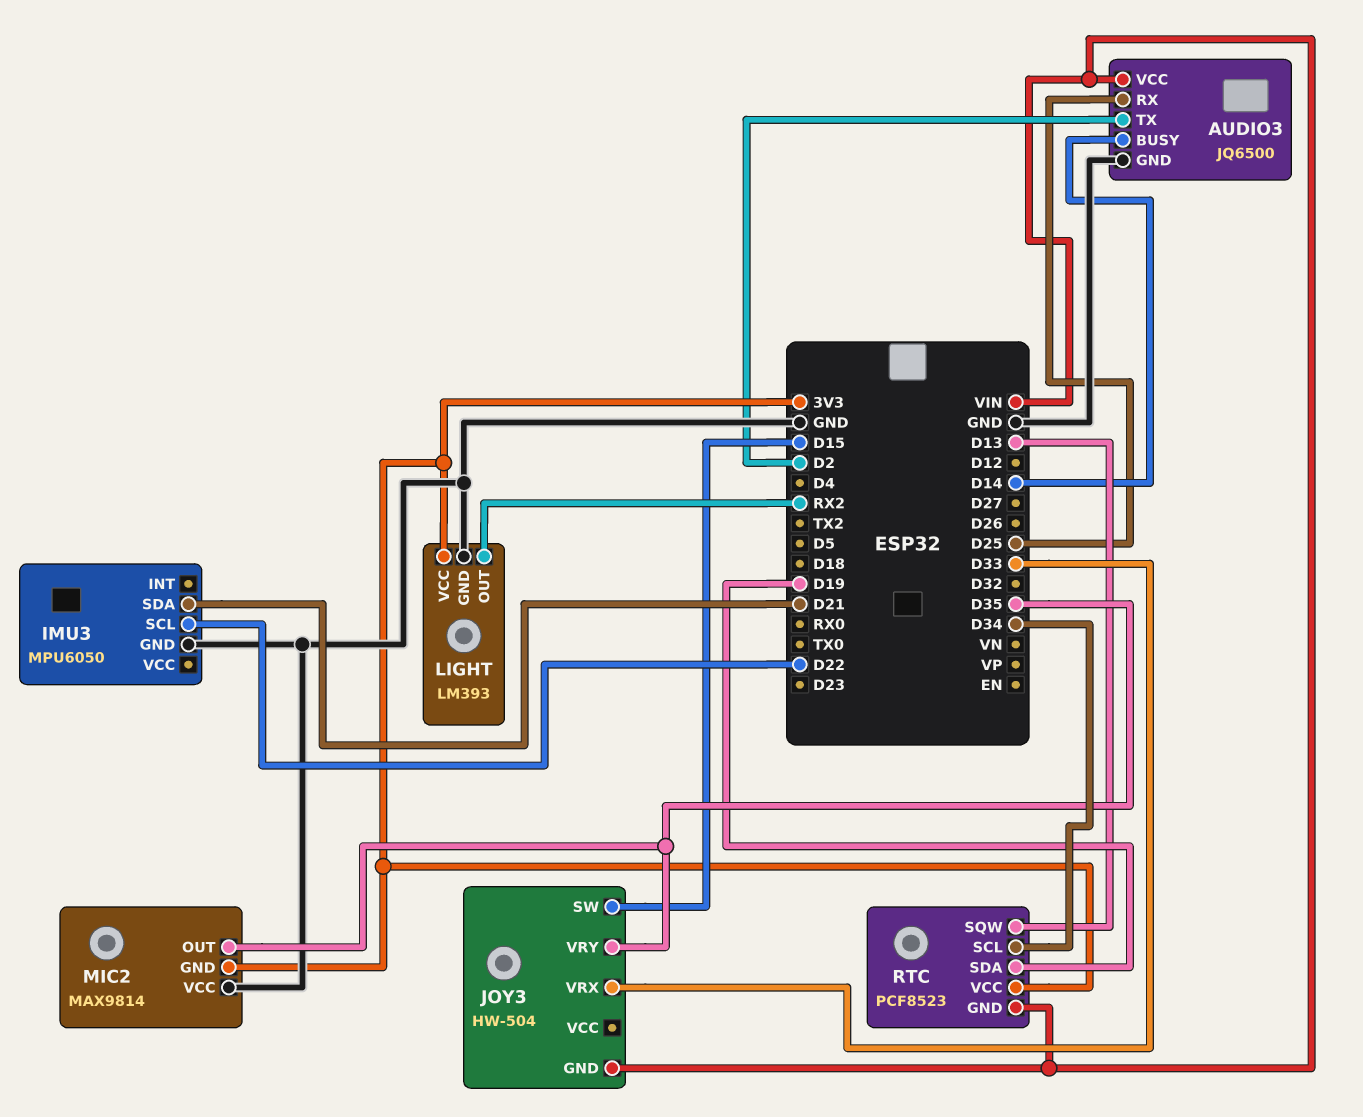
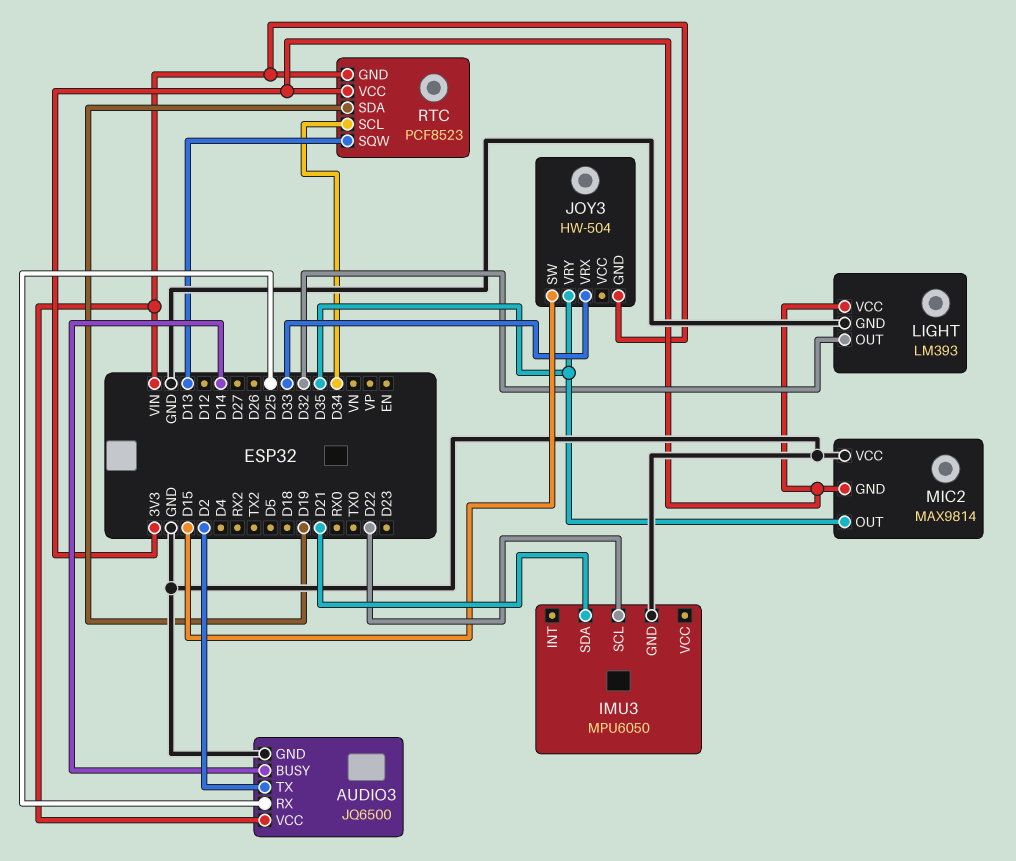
LIGHT pin OUT: RX2 -> D32

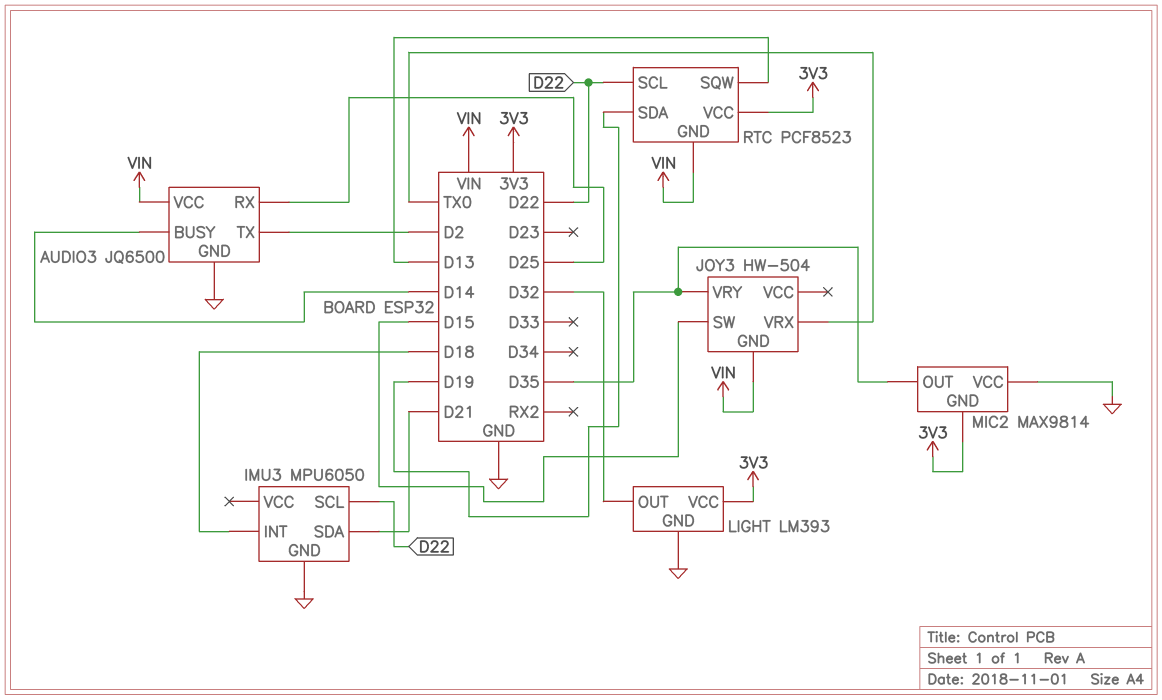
IMU3 pin INT: none -> D18
JOY3 pin VRX: D33 -> TX0
RTC pin SCL: D34 -> D22

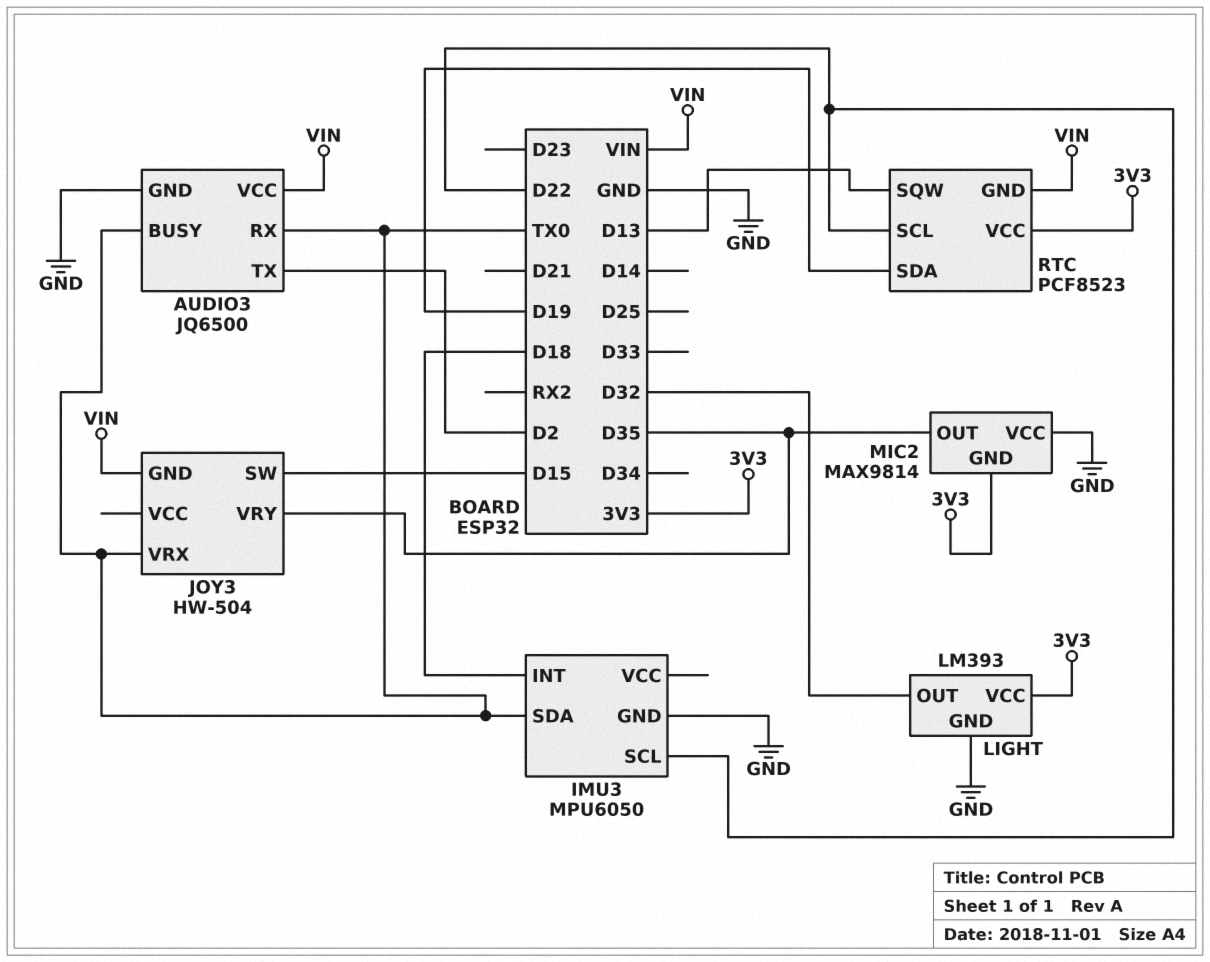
AUDIO3 pin BUSY: D14 -> TX0
AUDIO3 pin RX: D25 -> TX0
IMU3 pin SDA: D21 -> TX0

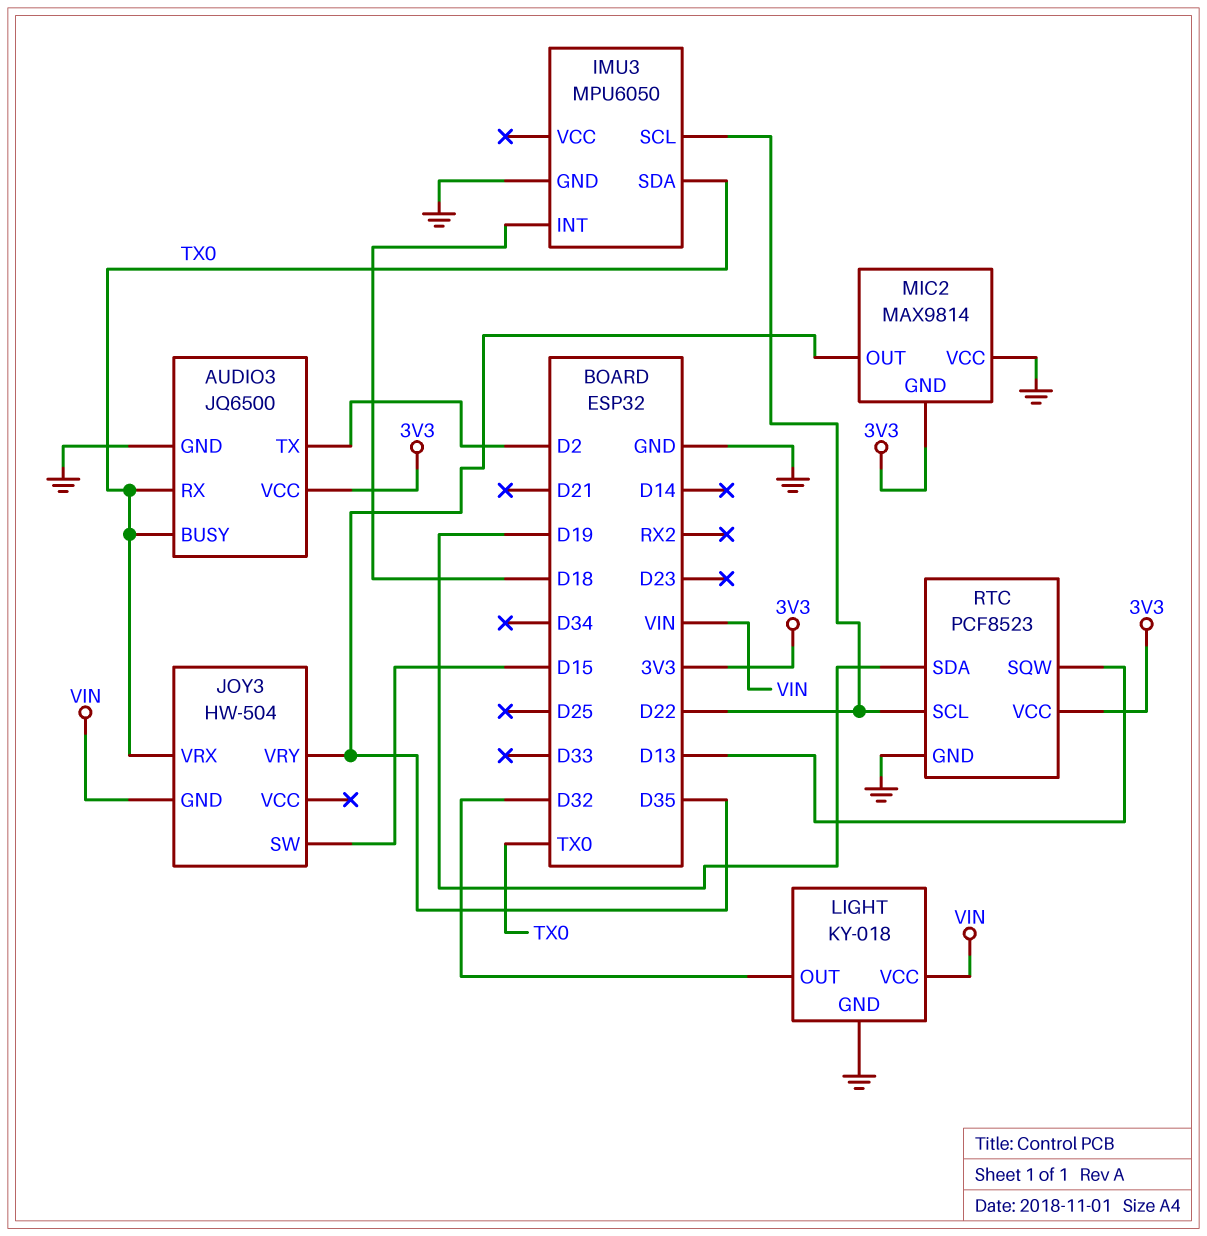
AUDIO3 pin VCC: VIN -> 3V3
LIGHT: LM393 -> KY-018
LIGHT pin VCC: 3V3 -> VIN
RTC pin GND: VIN -> GND

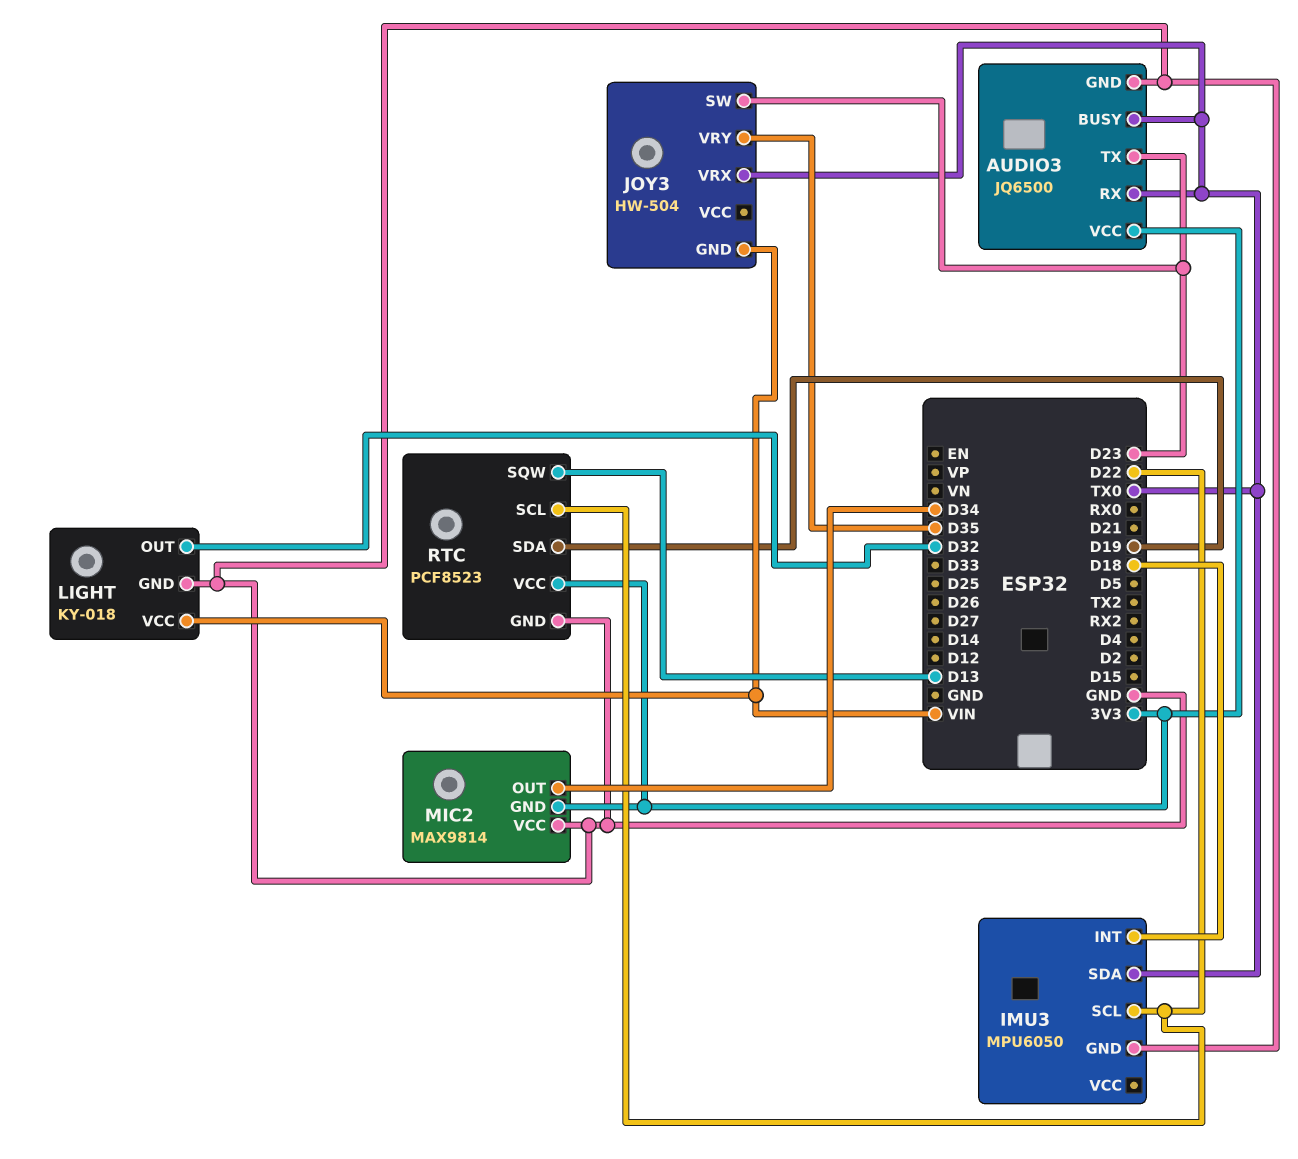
AUDIO3 pin TX: D2 -> D23
JOY3 pin SW: D15 -> D23
MIC2 pin OUT: D35 -> D34

